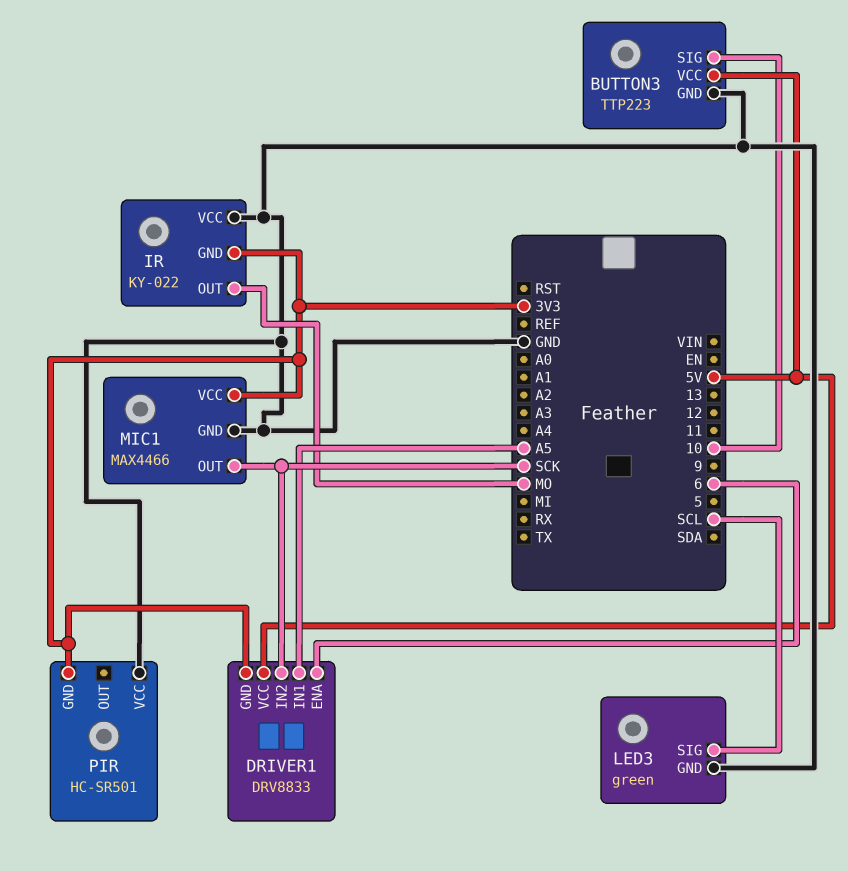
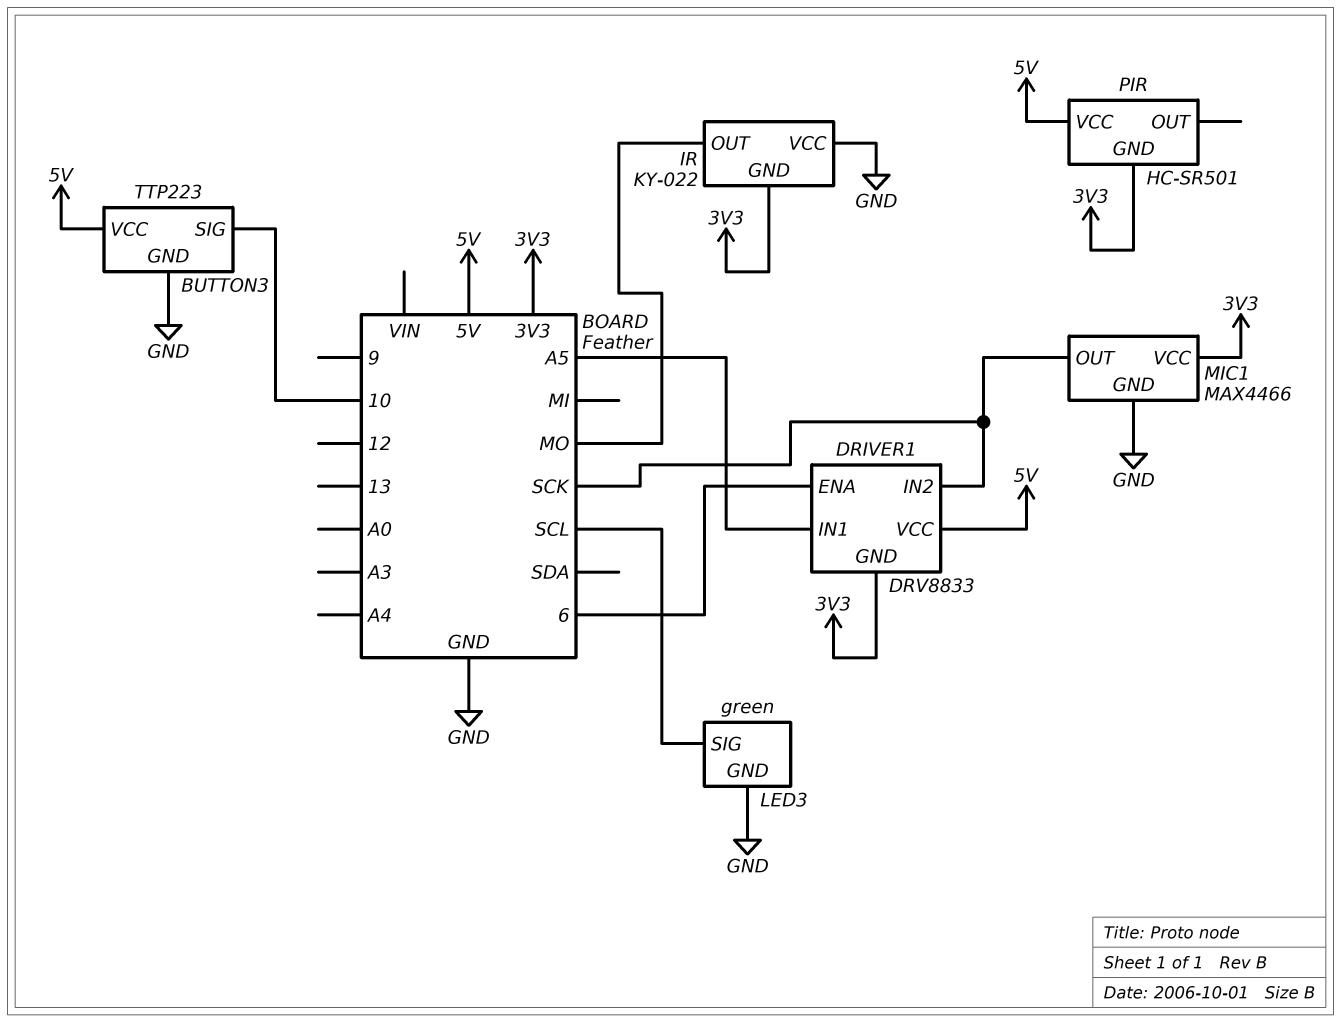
PIR pin VCC: GND -> 5V

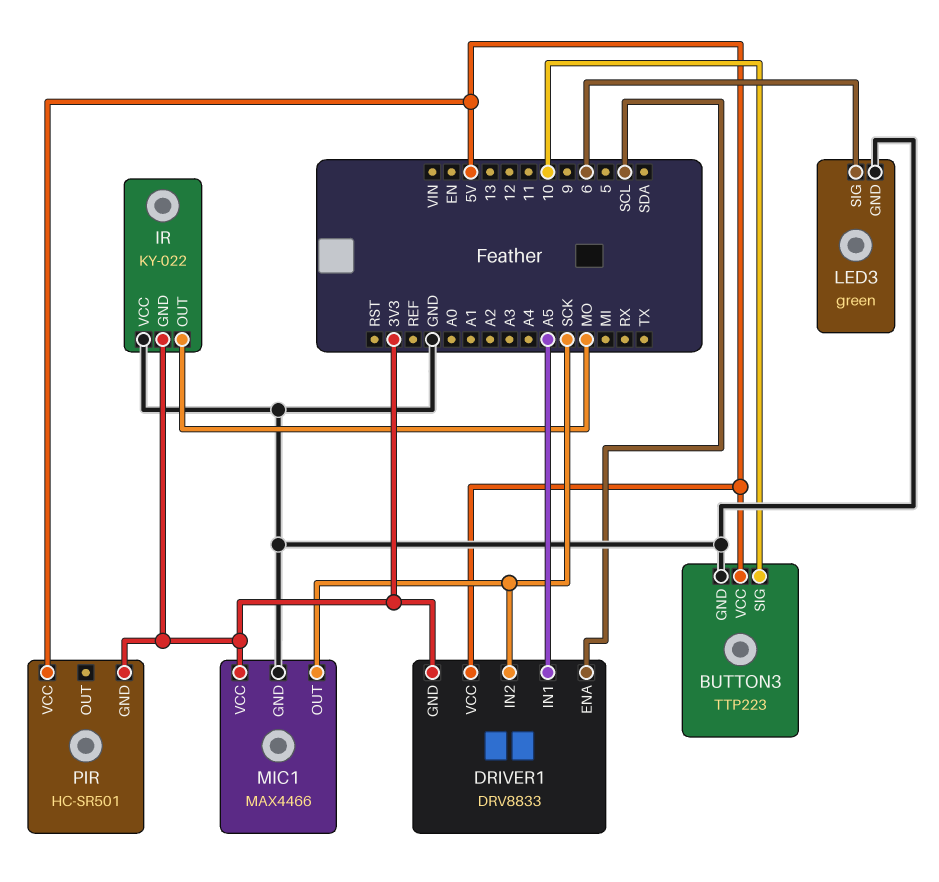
DRIVER1 pin ENA: 6 -> SCL
LED3 pin SIG: SCL -> 6

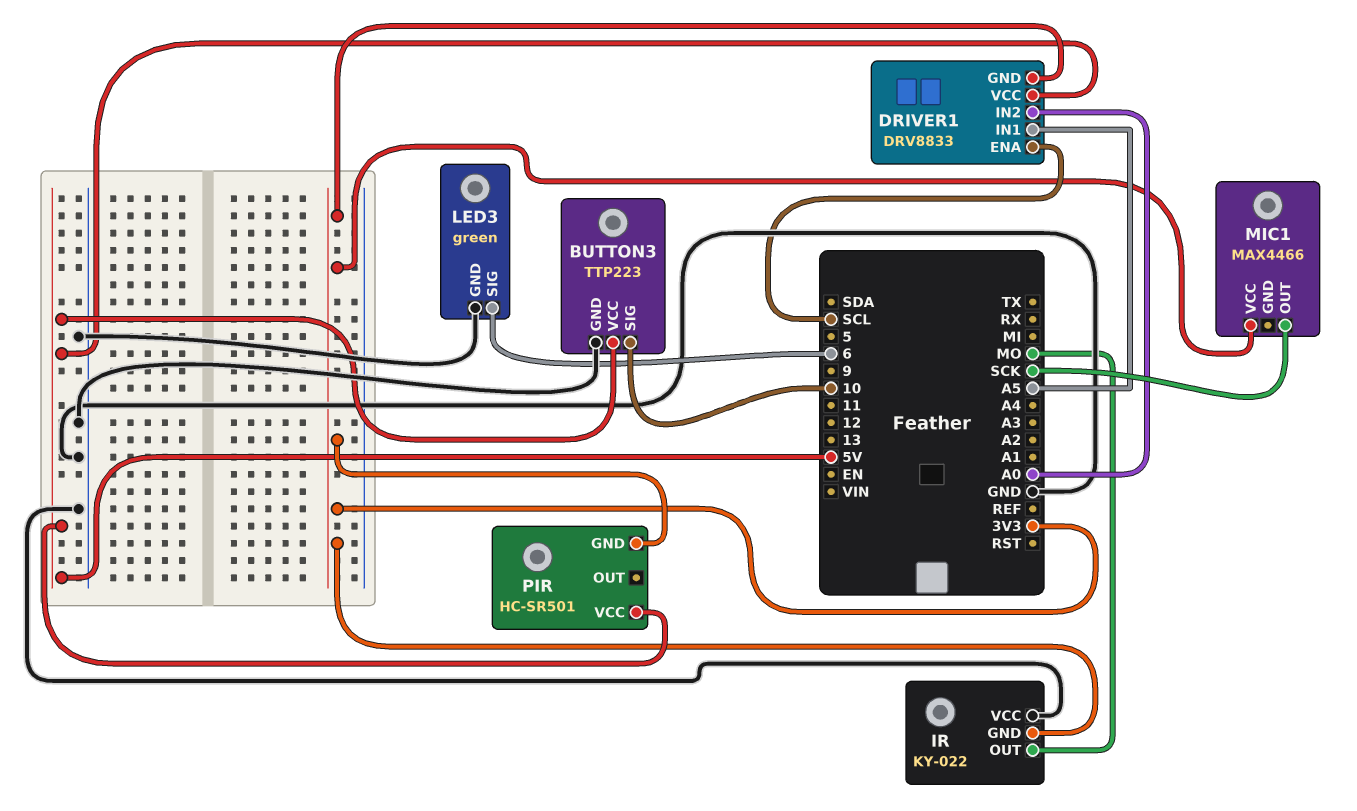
DRIVER1 pin IN2: SCK -> A0
MIC1 pin GND: GND -> none

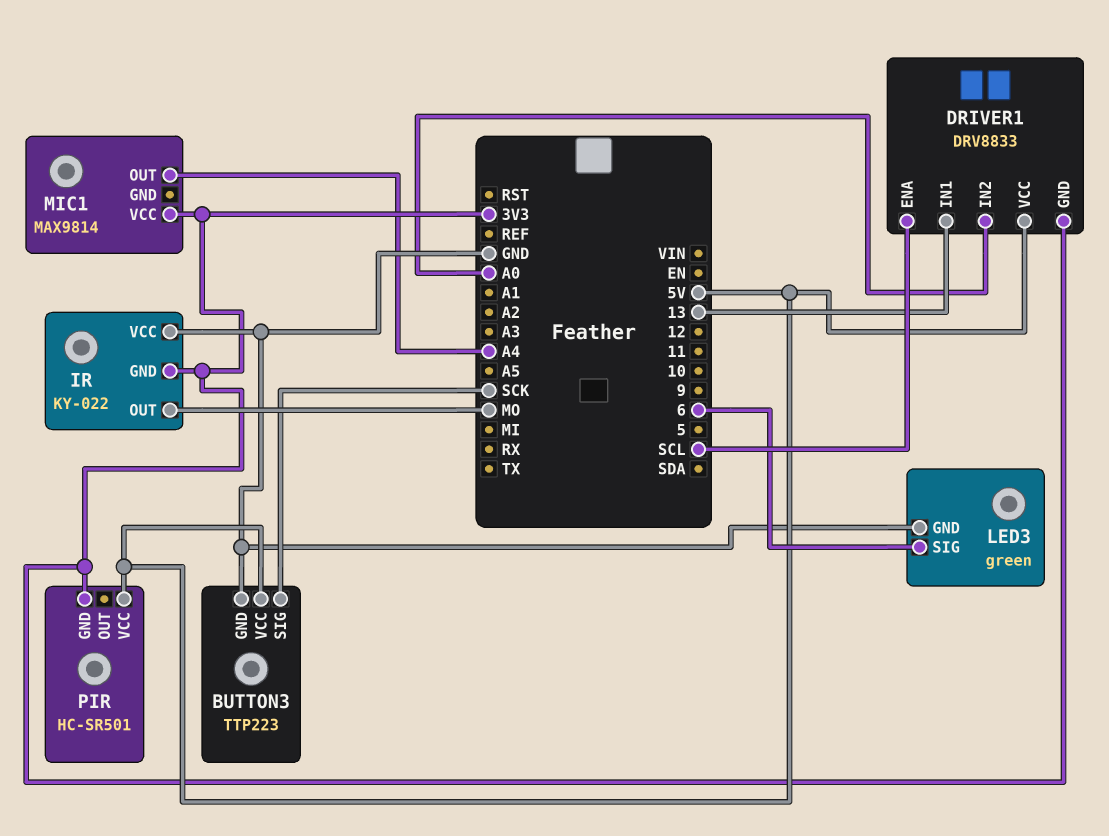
BUTTON3 pin SIG: 10 -> SCK
DRIVER1 pin IN1: A5 -> 13
MIC1: MAX4466 -> MAX9814
MIC1 pin OUT: SCK -> A4

